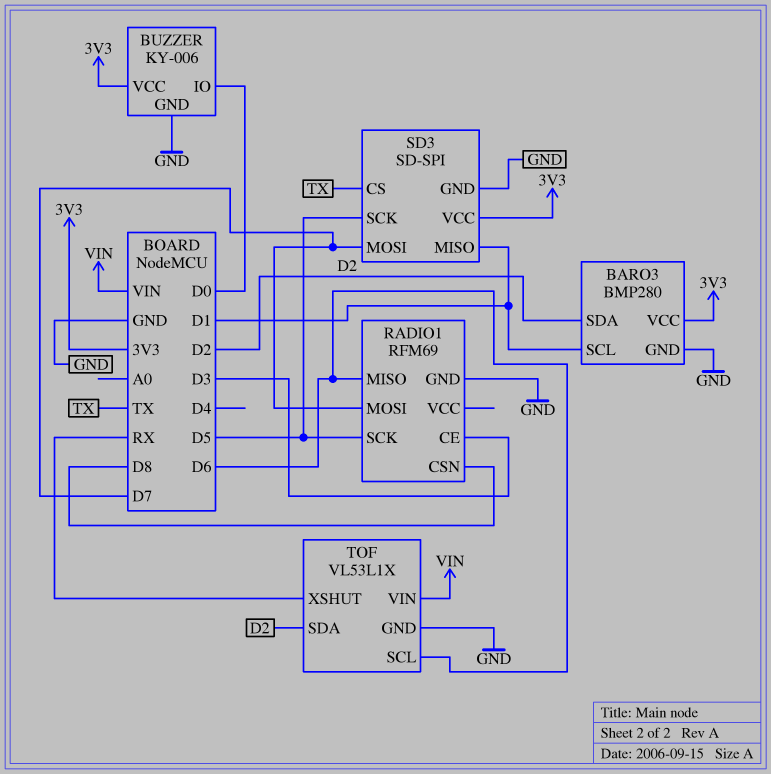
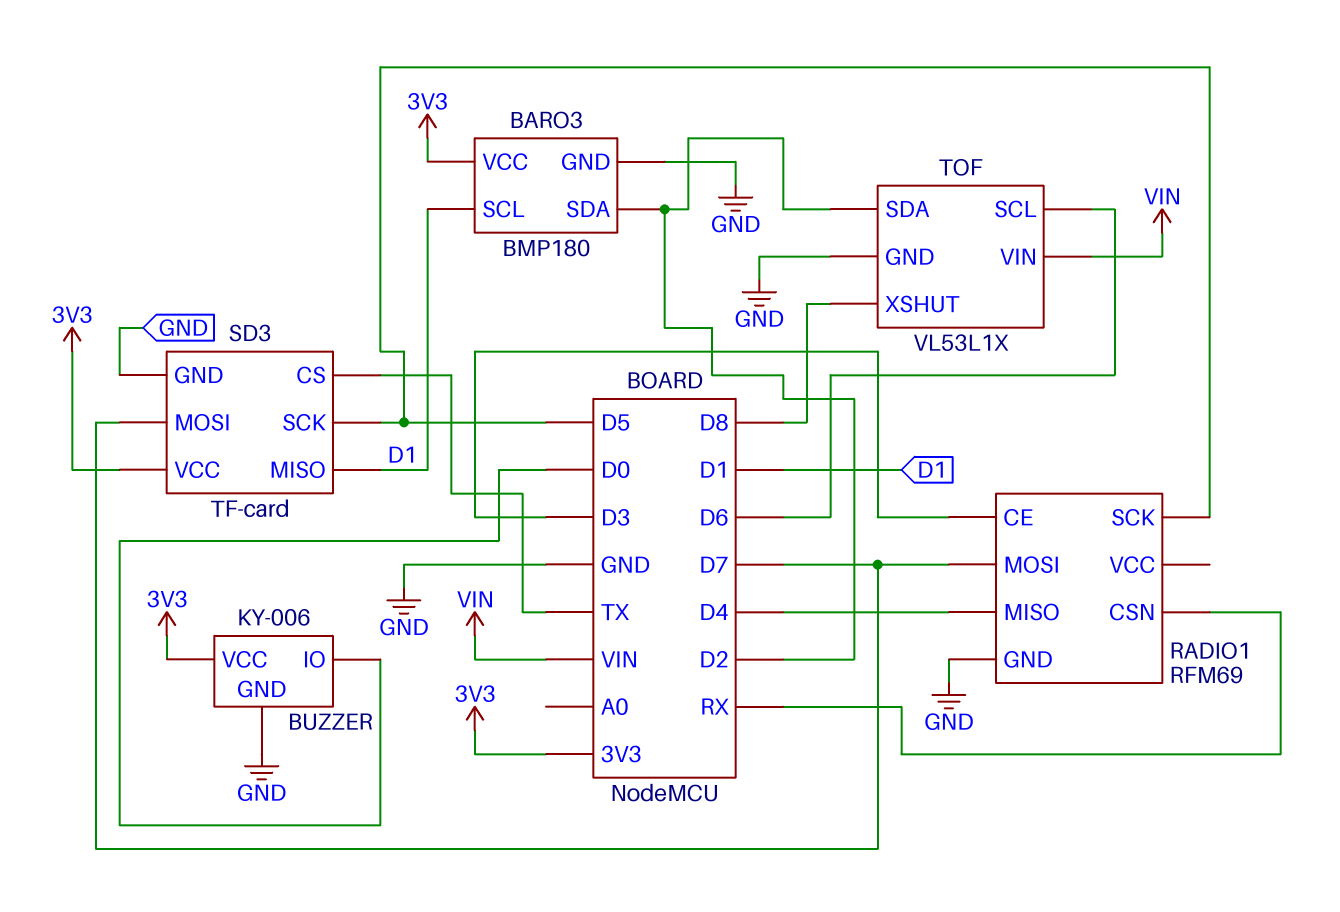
BARO3: BMP280 -> BMP180
RADIO1 pin CSN: D8 -> RX
RADIO1 pin MISO: D6 -> D4
SD3: SD-SPI -> TF-card
TOF pin XSHUT: RX -> D8

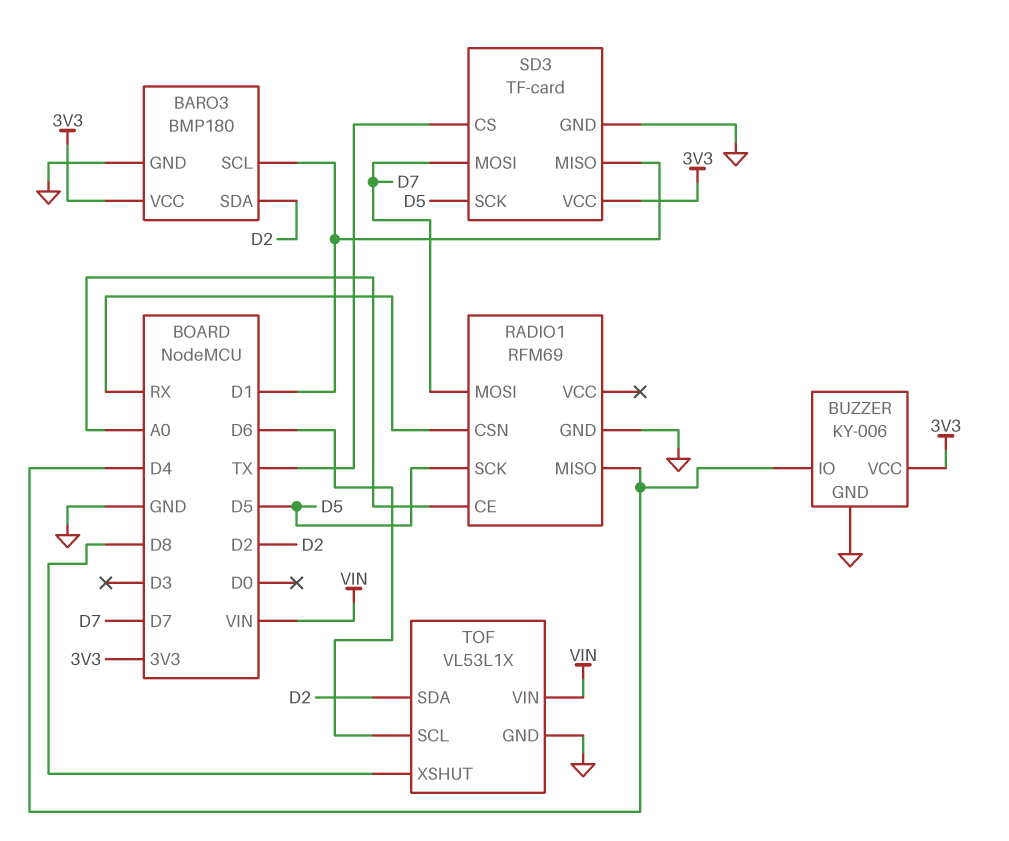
BUZZER pin IO: D0 -> D4
RADIO1 pin CE: D3 -> A0

